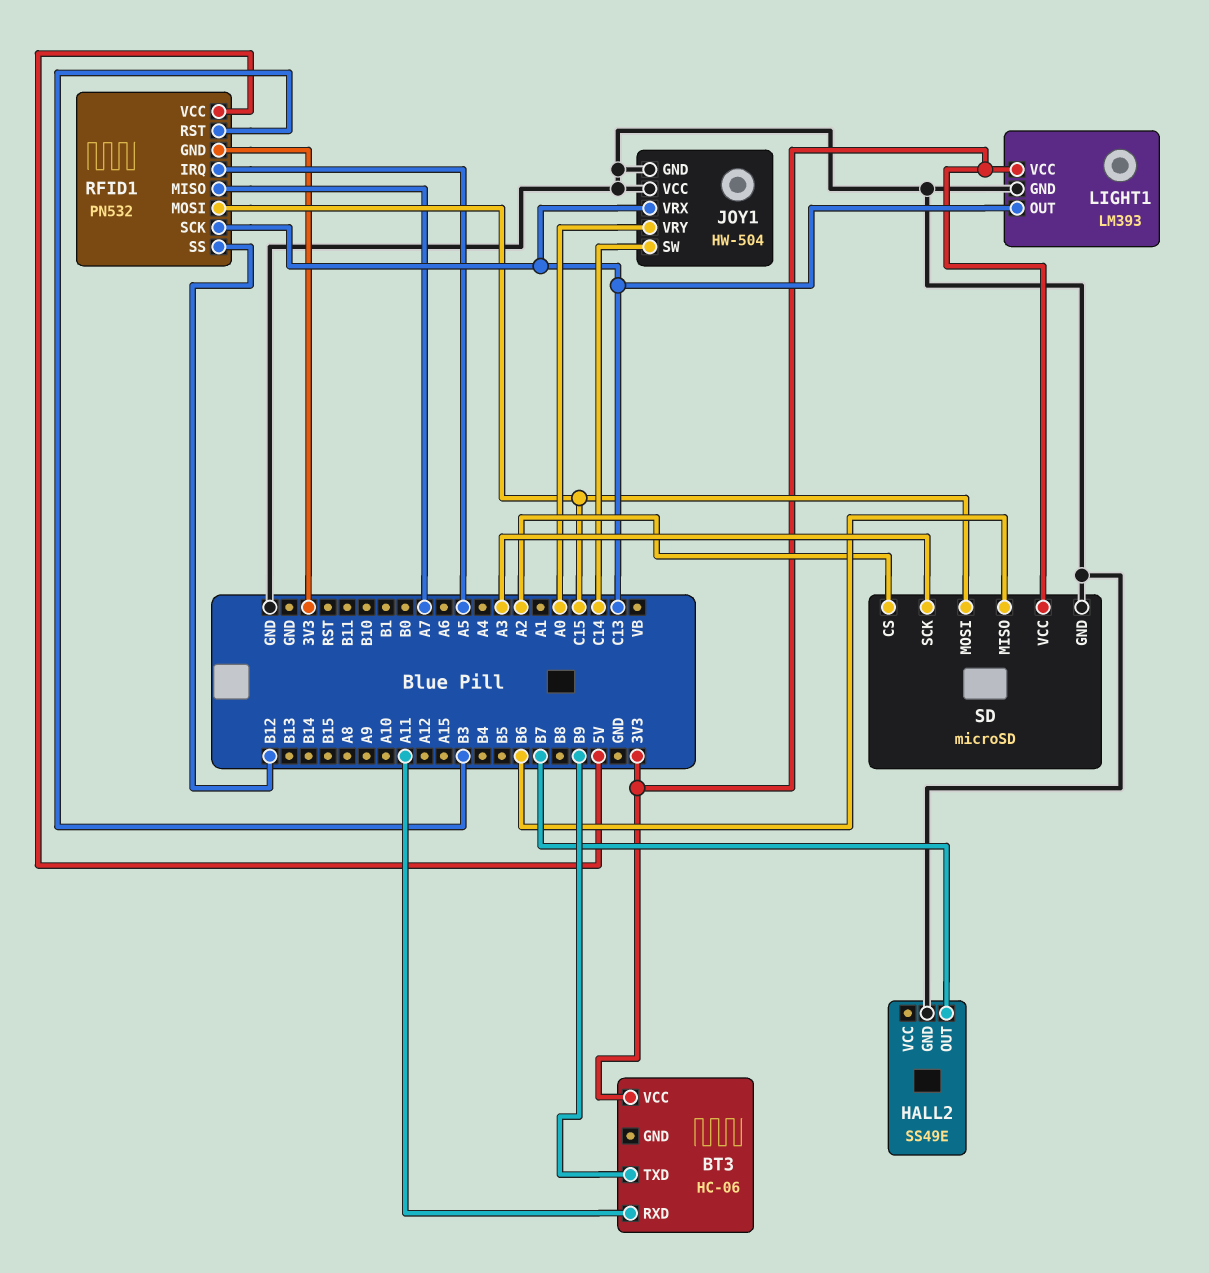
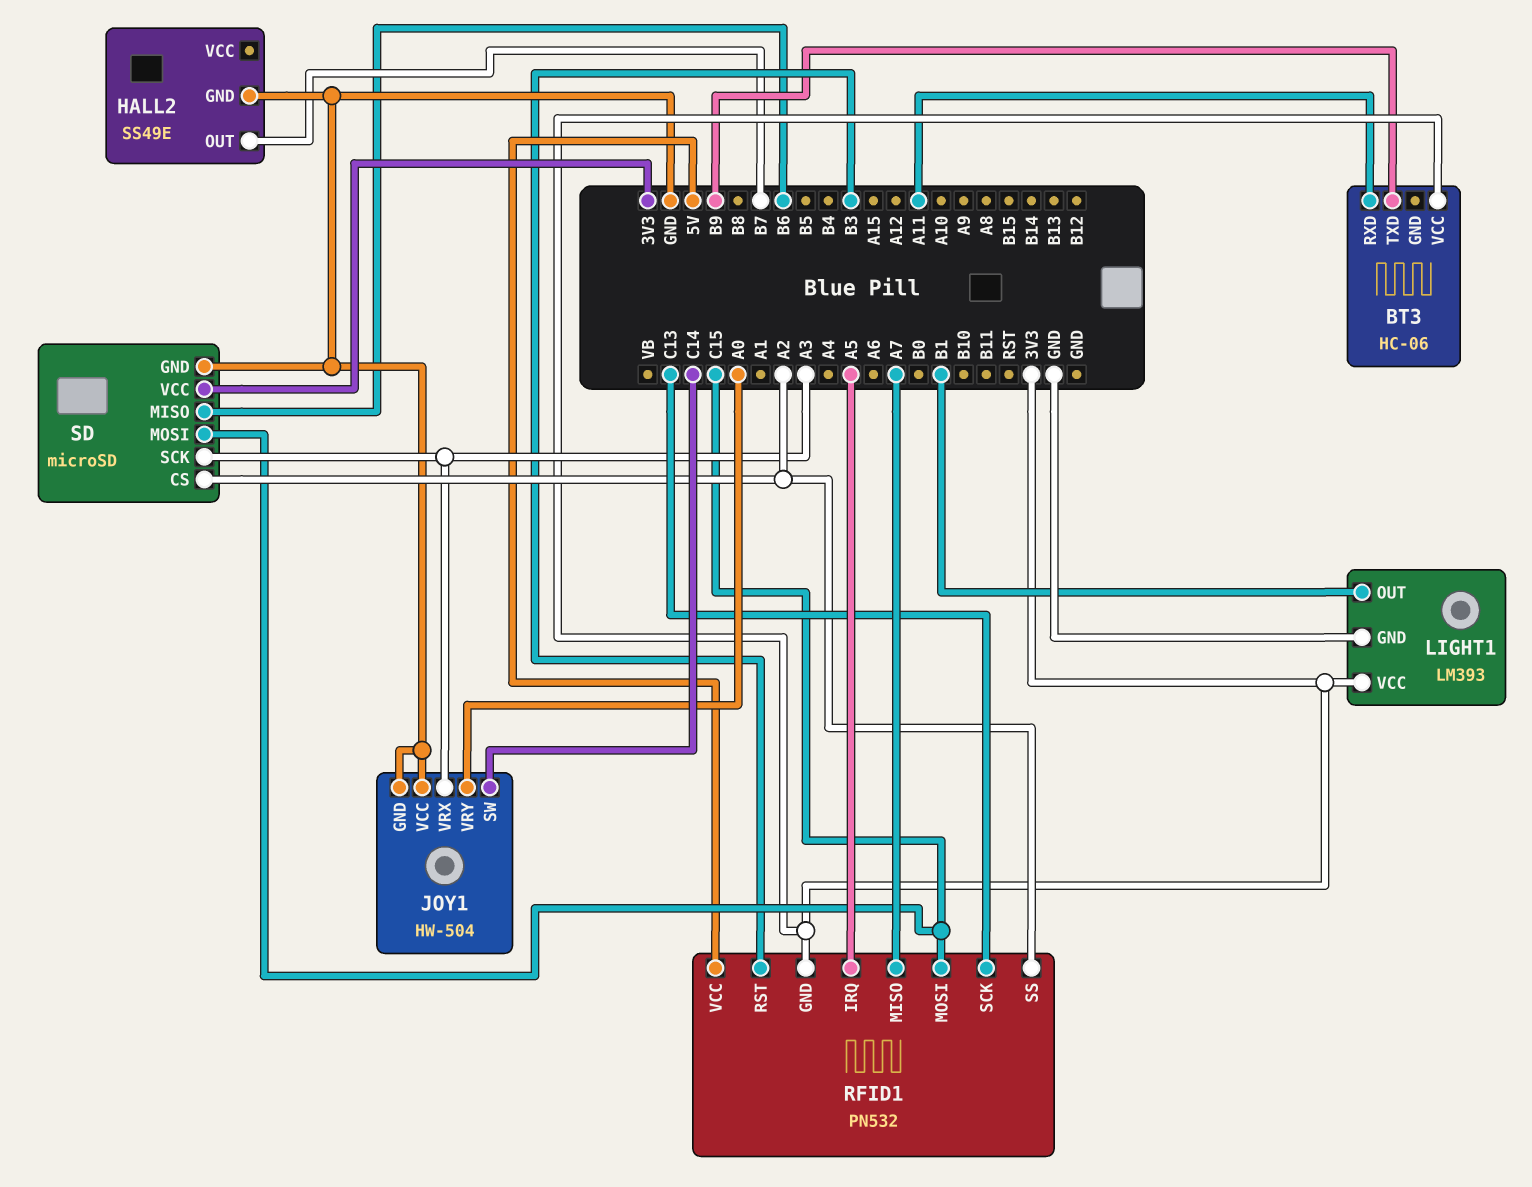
JOY1 pin VRX: C13 -> A3
LIGHT1 pin OUT: C13 -> B1
RFID1 pin SS: B12 -> A2

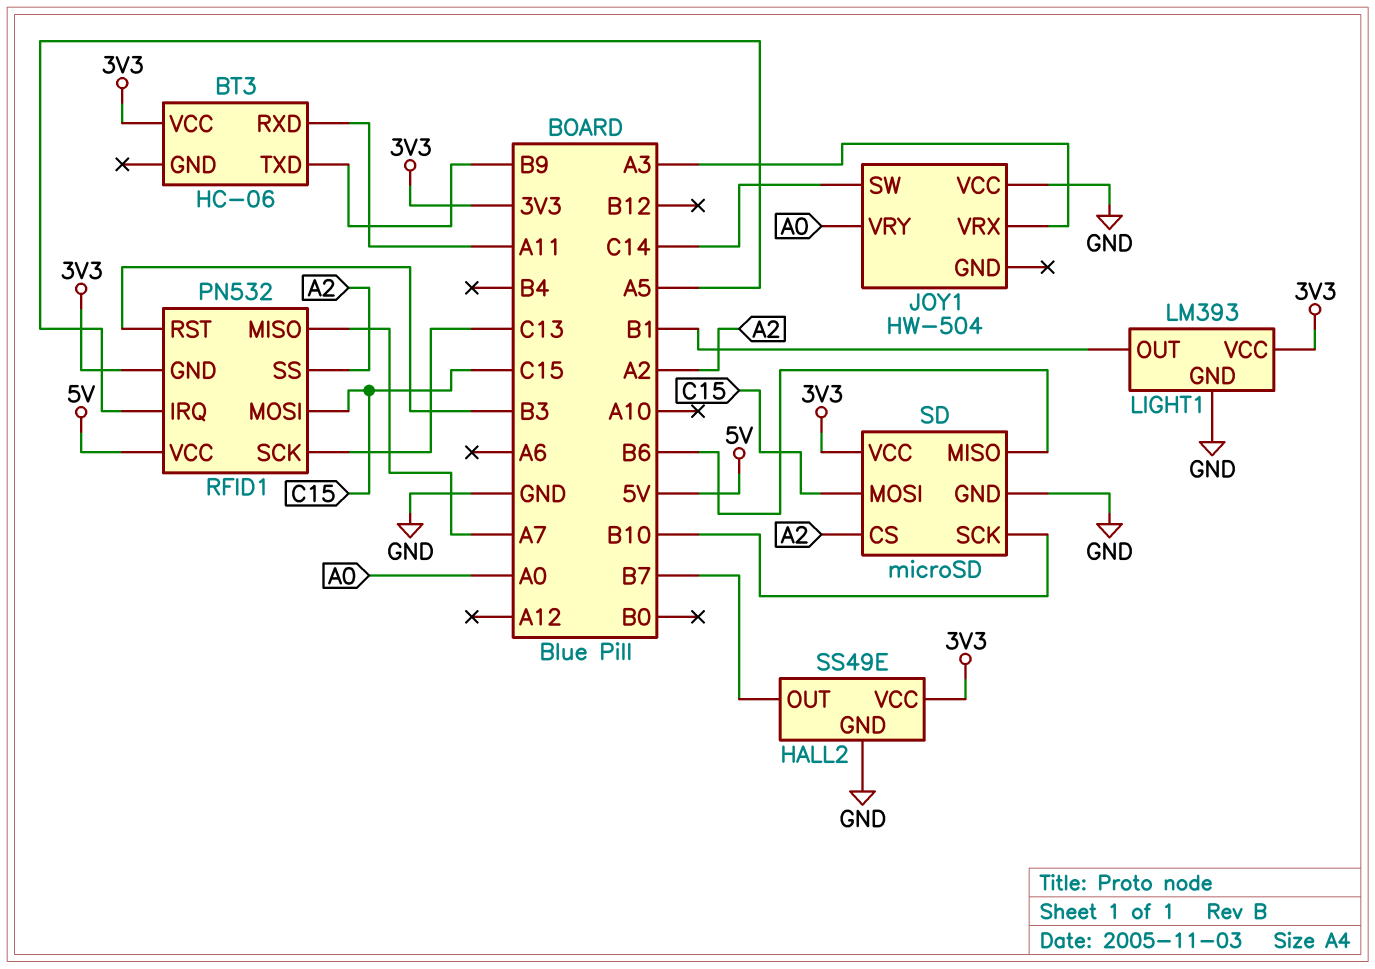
HALL2 pin VCC: none -> 3V3
JOY1 pin GND: GND -> none
SD pin SCK: A3 -> B10

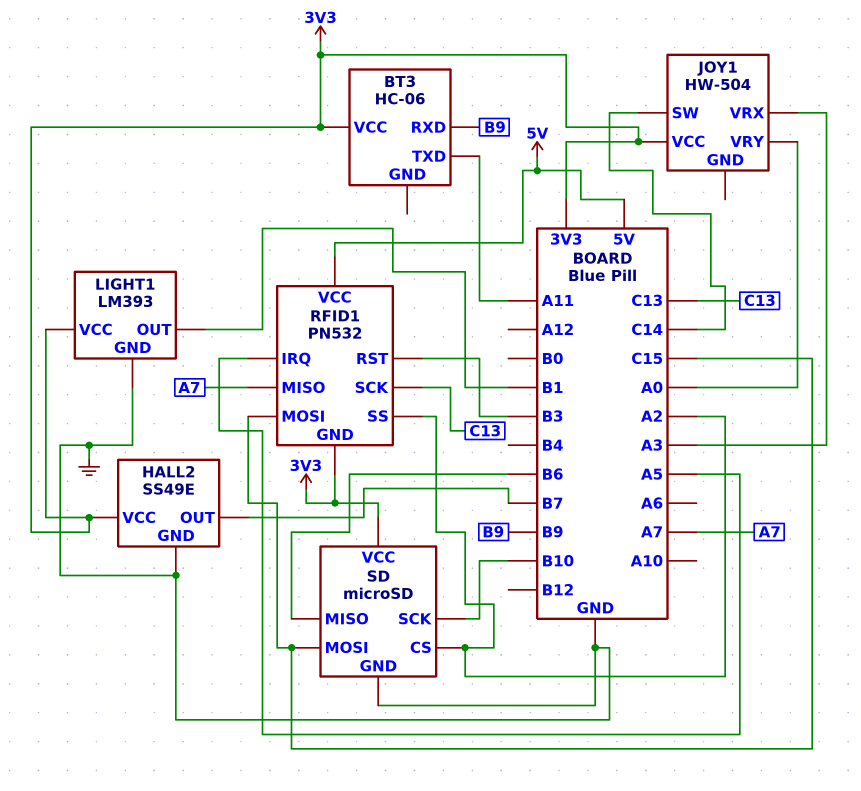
BT3 pin RXD: A11 -> B9
BT3 pin TXD: B9 -> A11
JOY1 pin VCC: GND -> 3V3

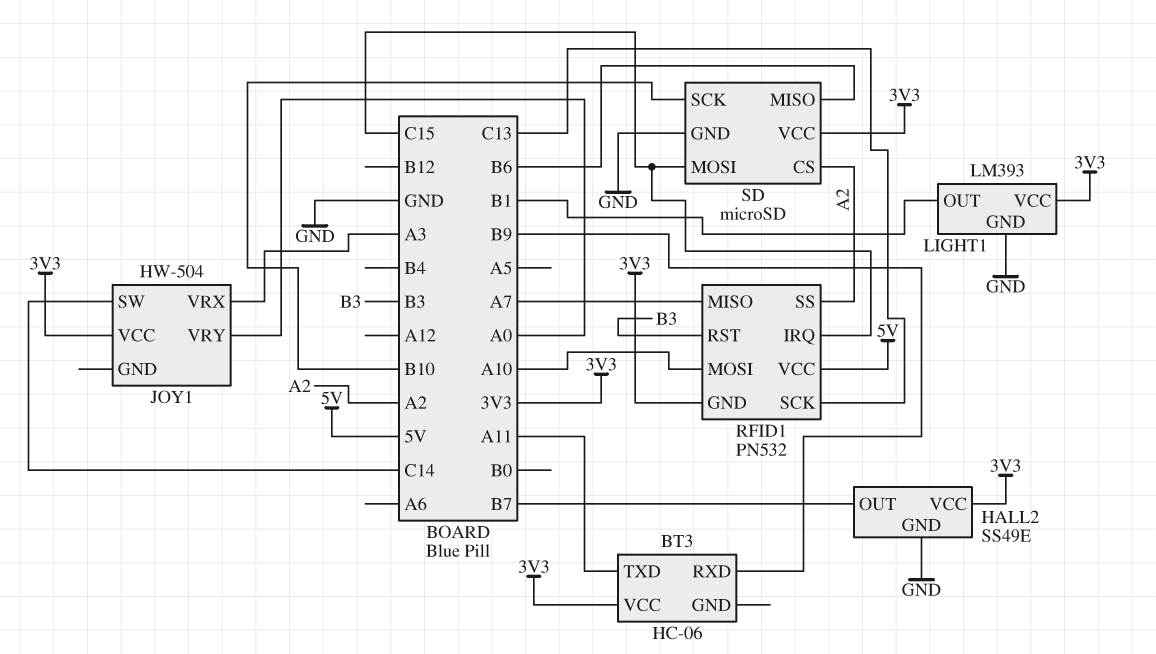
RFID1 pin IRQ: A5 -> C15
RFID1 pin MOSI: C15 -> A10

